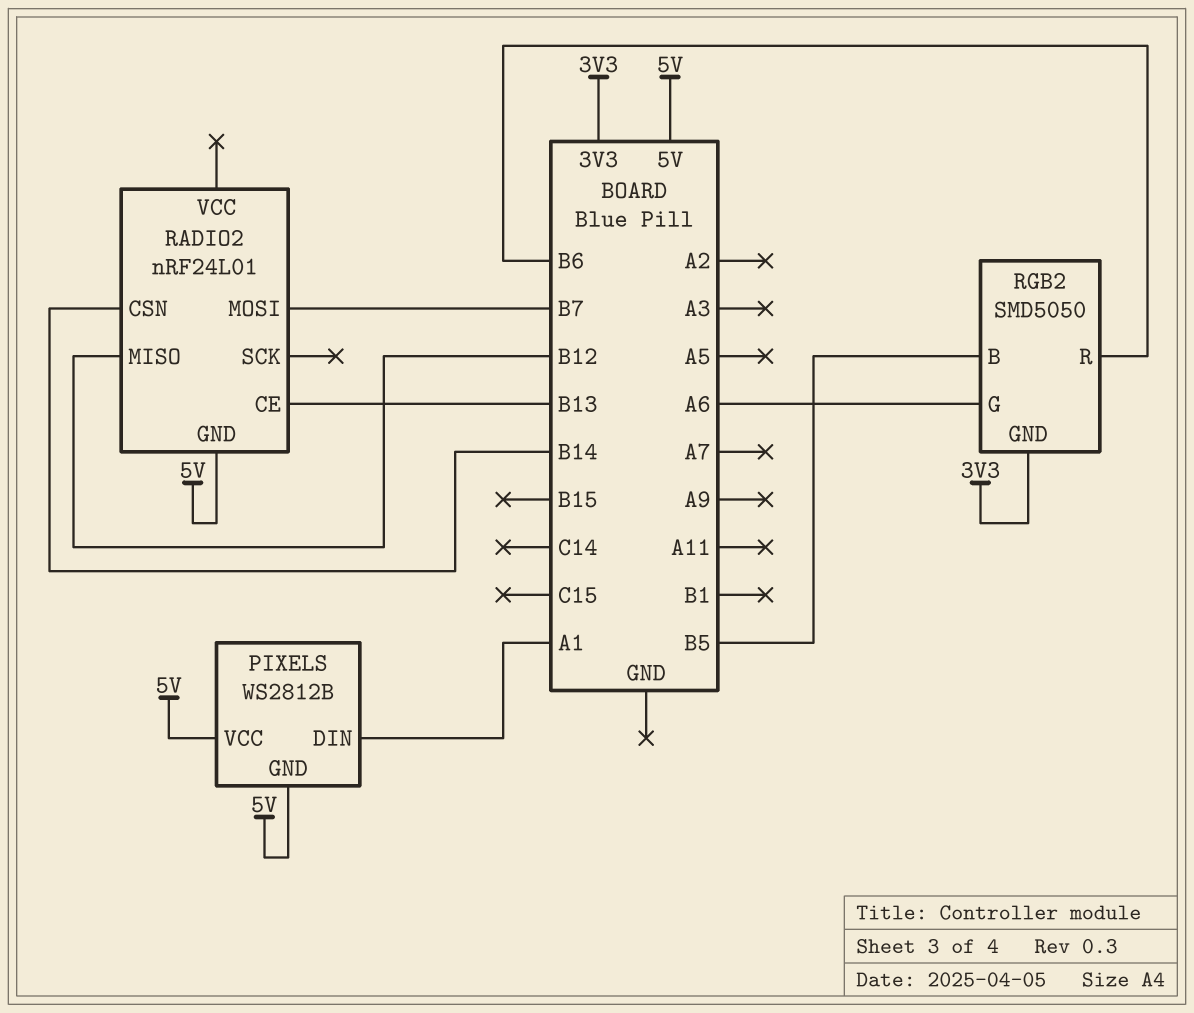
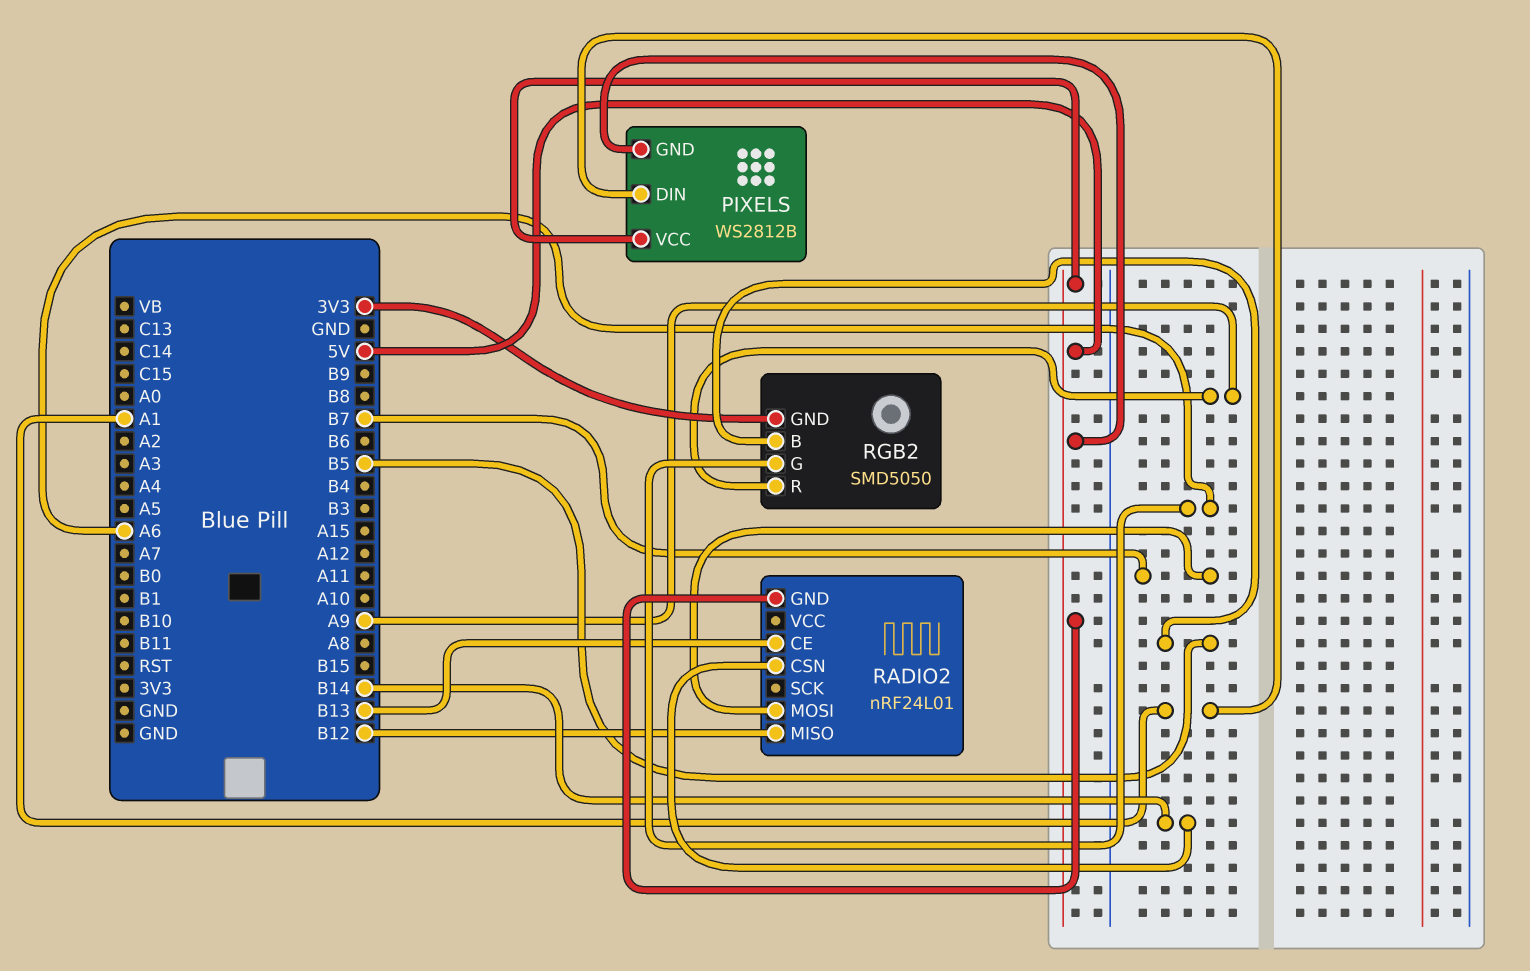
RGB2 pin R: B6 -> A9

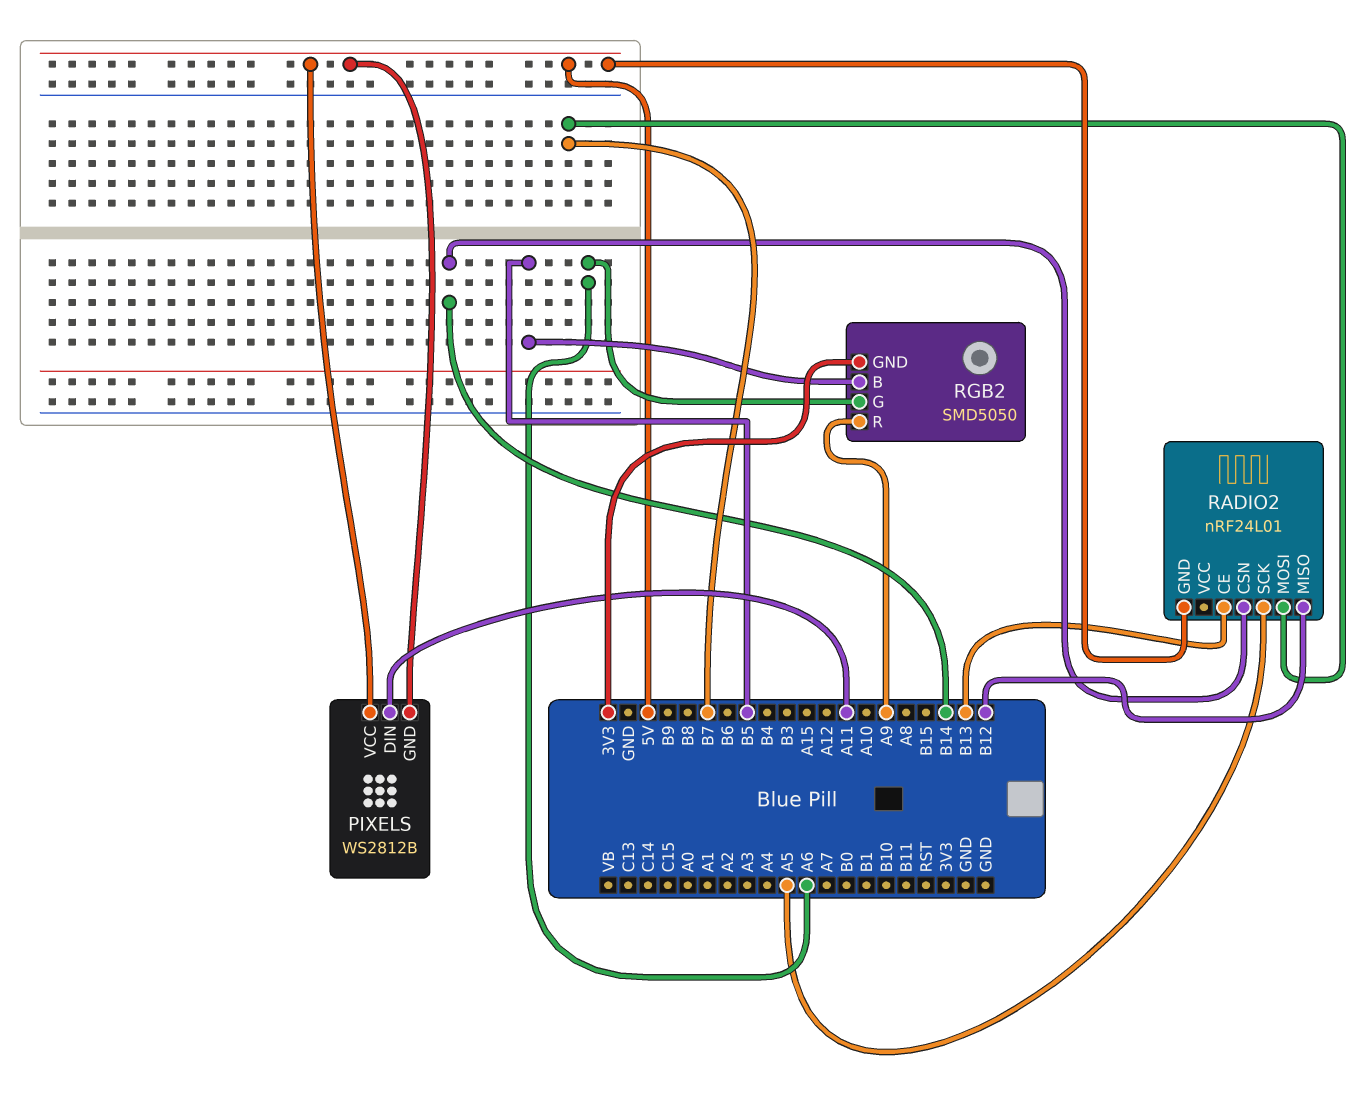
PIXELS pin DIN: A1 -> A11
RADIO2 pin SCK: none -> A5

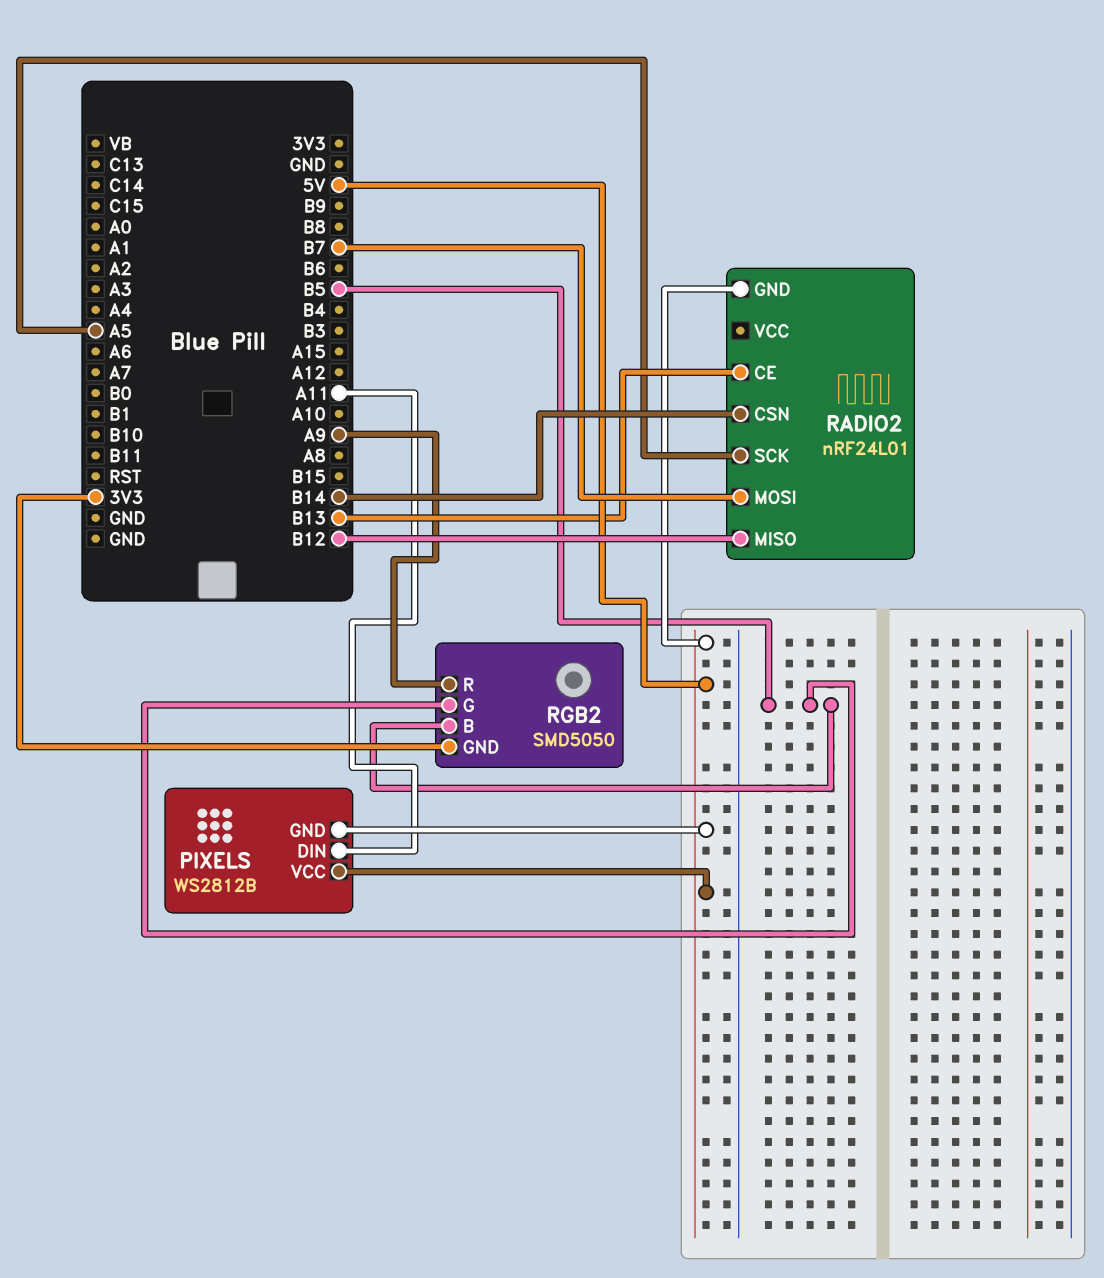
RGB2 pin G: A6 -> B5

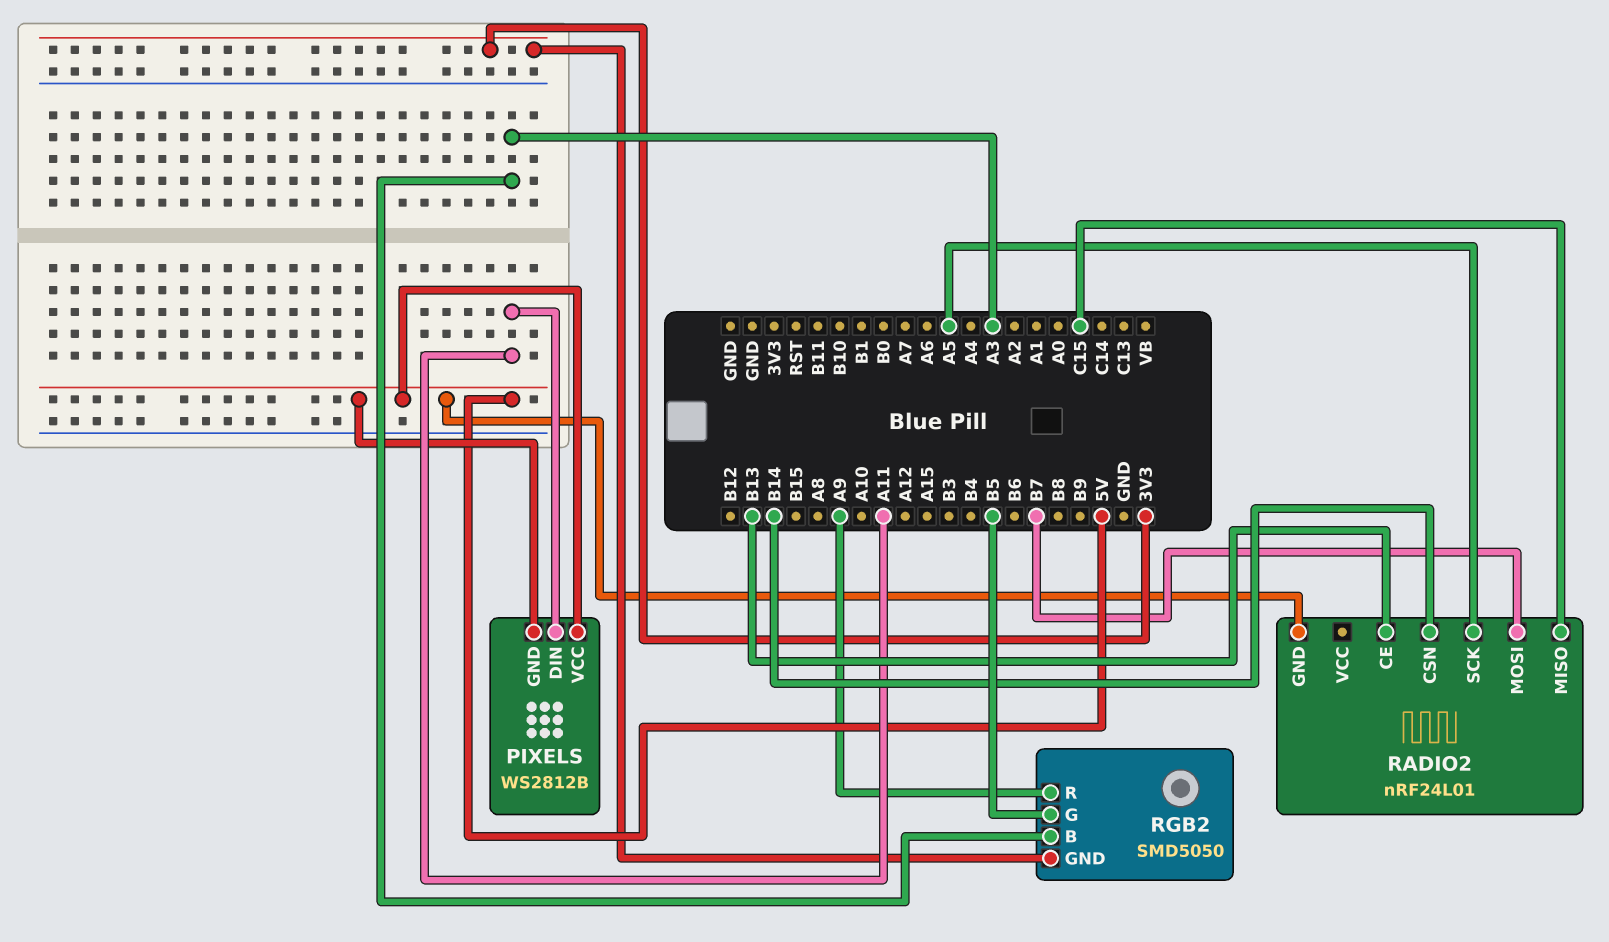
RADIO2 pin MISO: B12 -> C15
RGB2 pin B: B5 -> A3

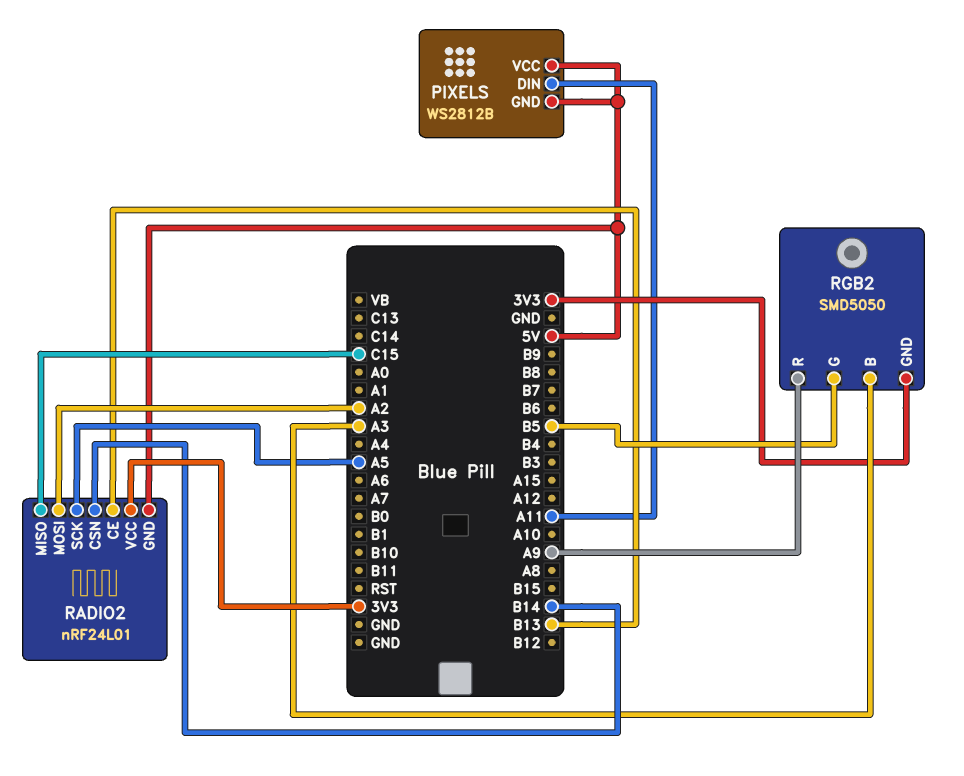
RADIO2 pin MOSI: B7 -> A2
RADIO2 pin VCC: none -> 3V3

